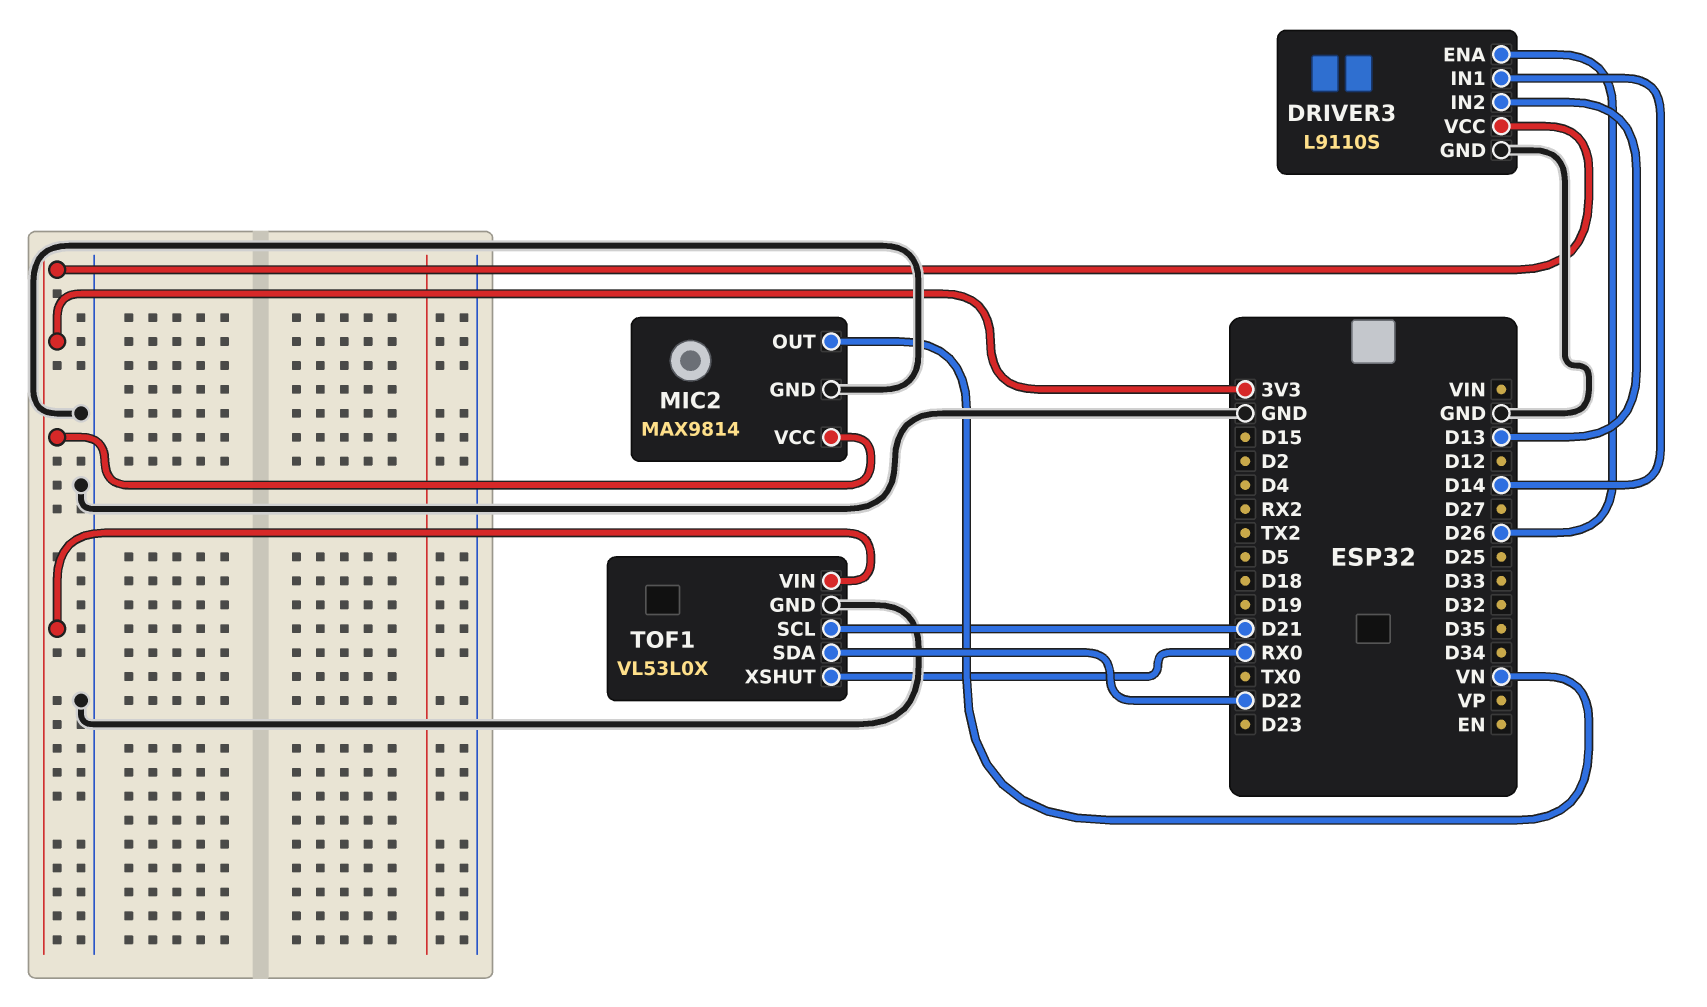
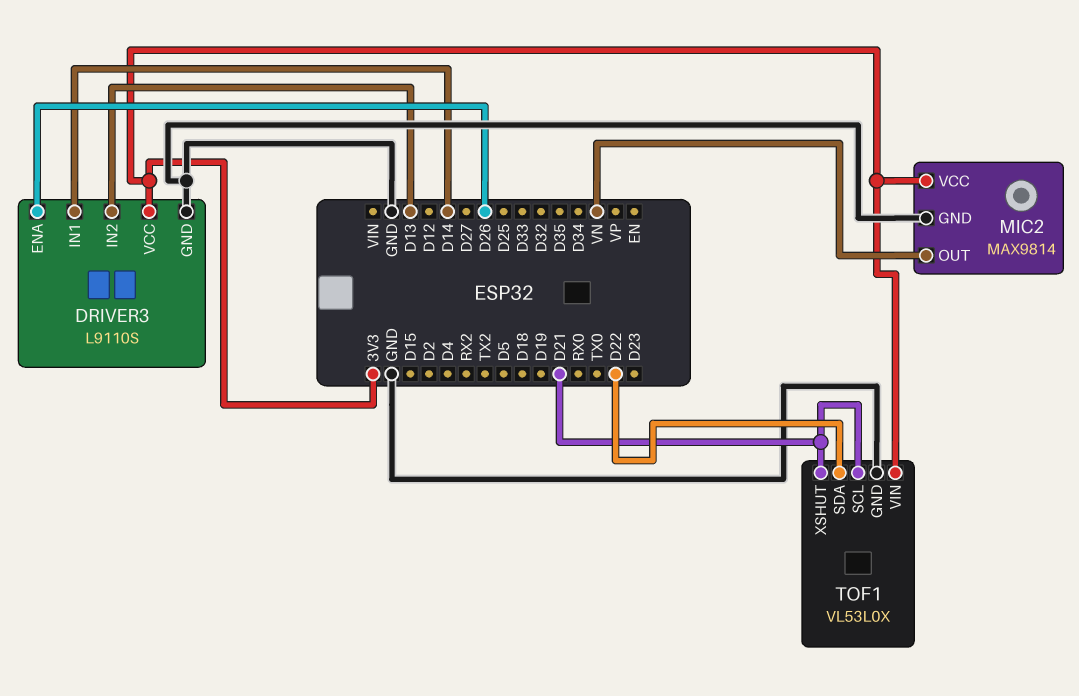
TOF1 pin XSHUT: RX0 -> D21

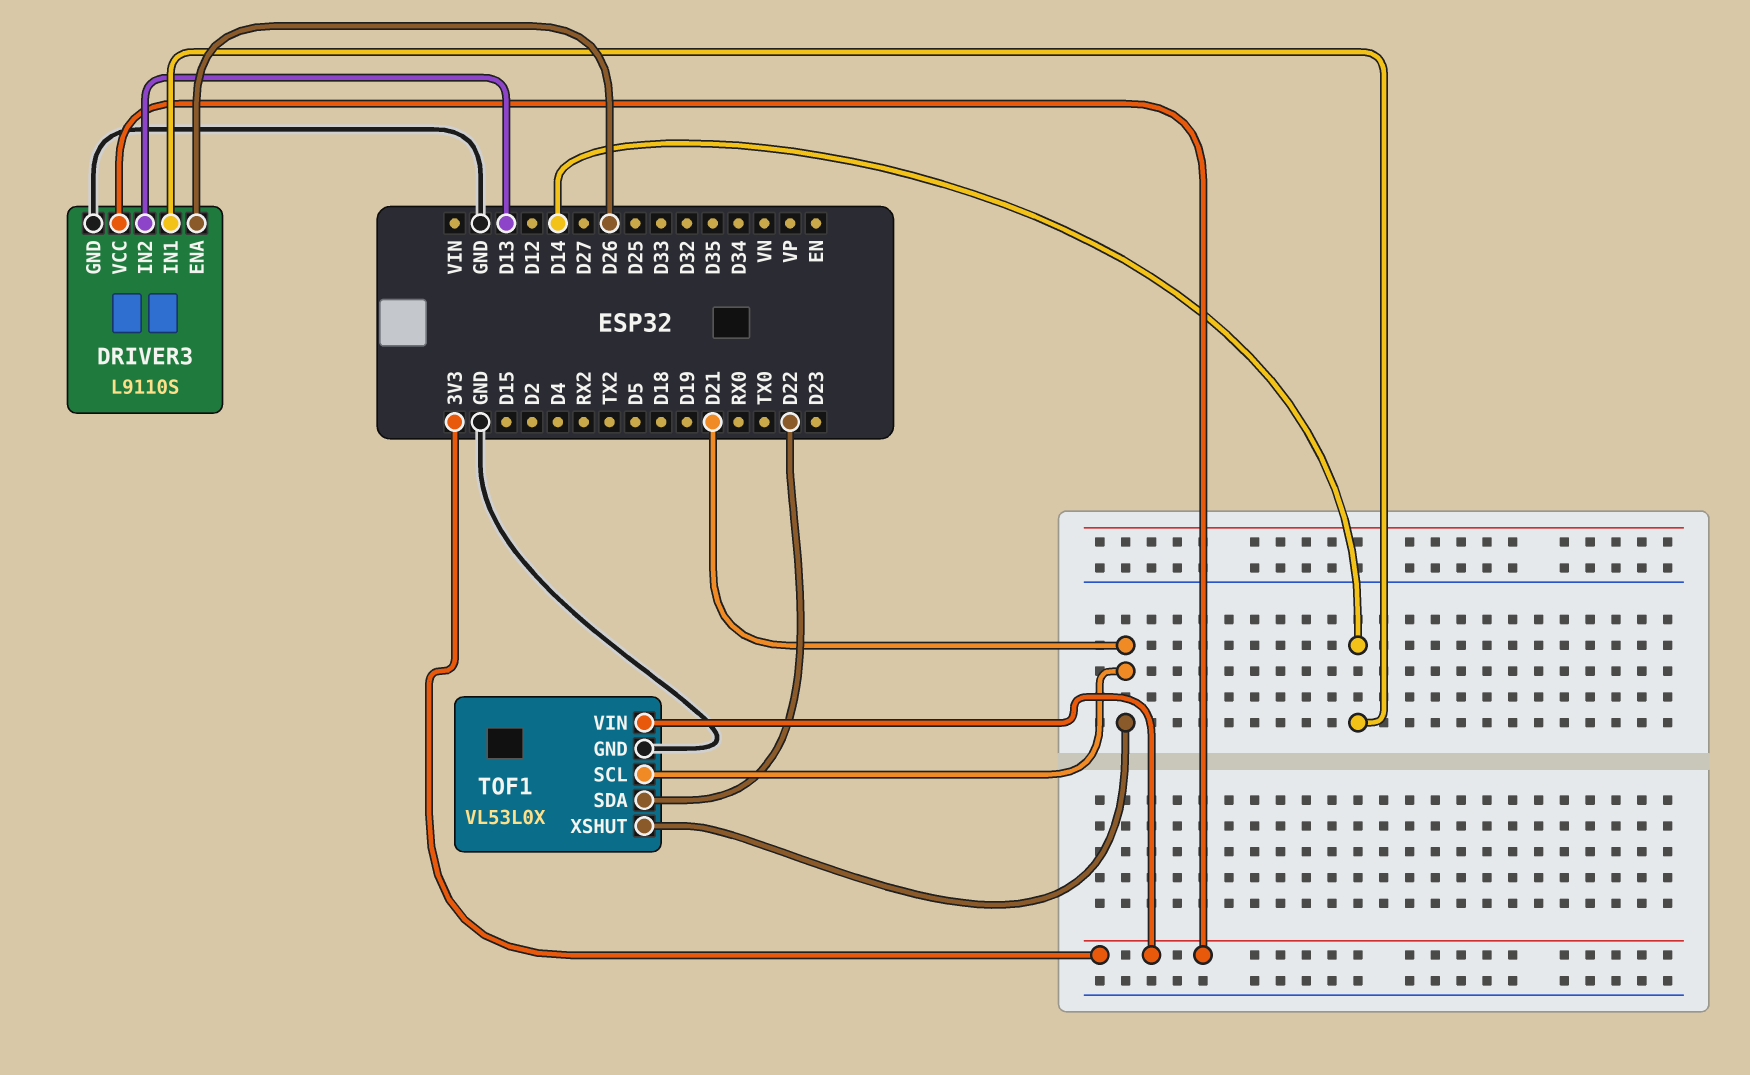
MIC2: MAX9814 -> none
MIC2 pin GND: GND -> none
MIC2 pin OUT: VN -> none
MIC2 pin VCC: 3V3 -> none

